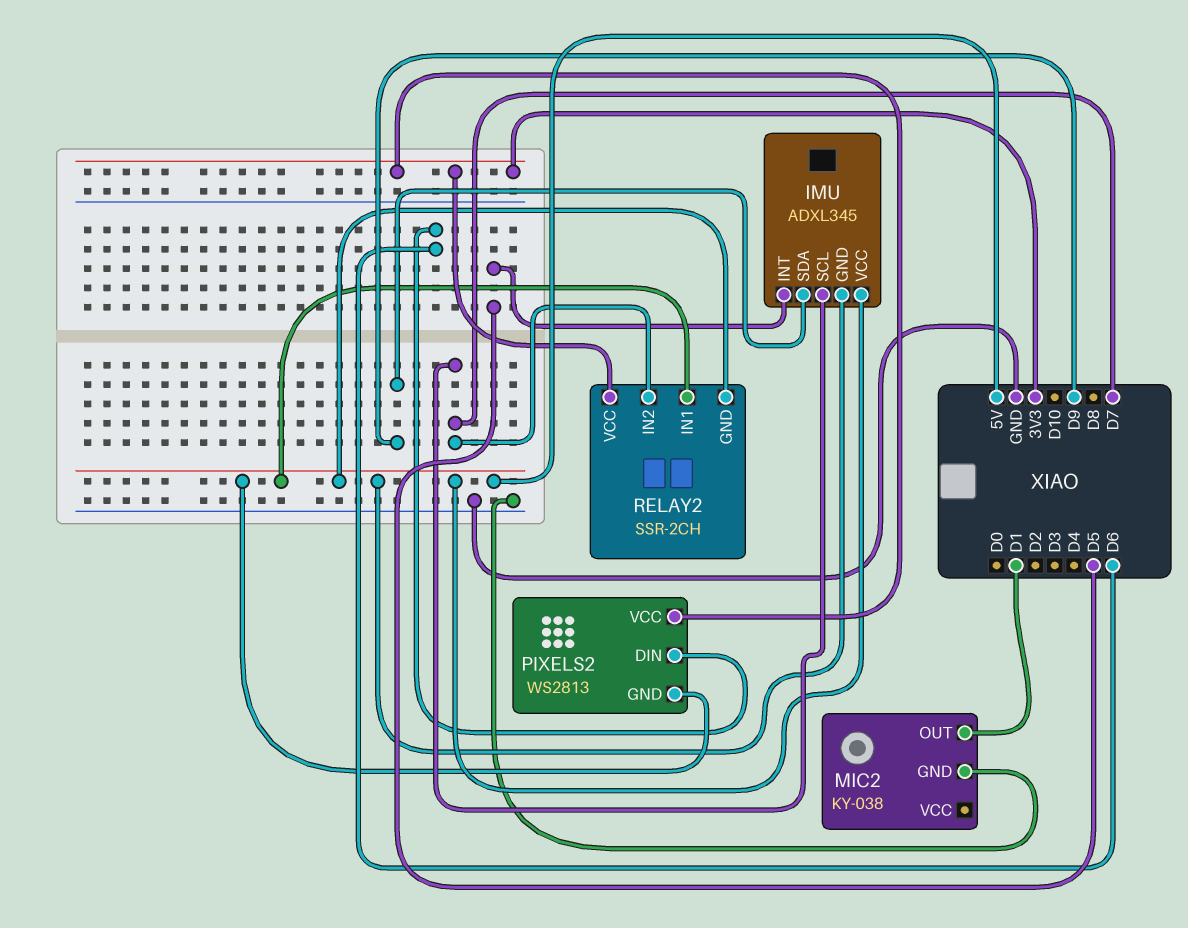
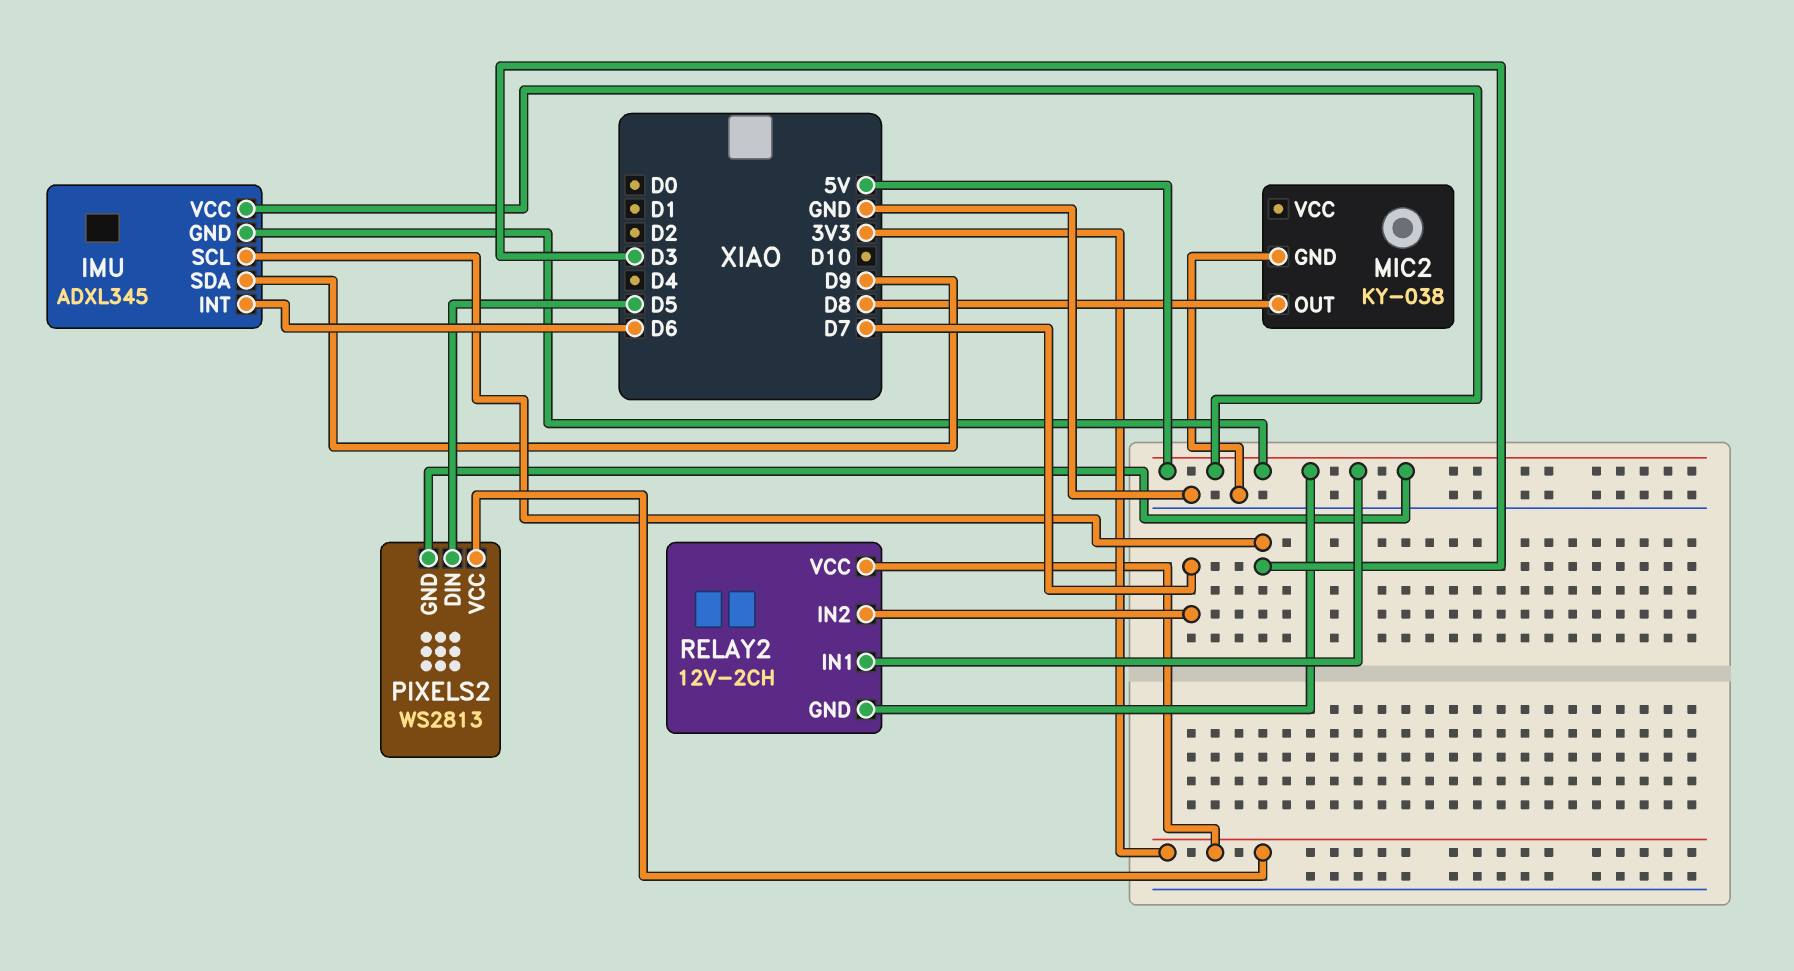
IMU pin INT: D5 -> D6
IMU pin SCL: D7 -> D3
MIC2 pin OUT: D1 -> D8
PIXELS2 pin DIN: D6 -> D5
RELAY2: SSR-2CH -> 12V-2CH

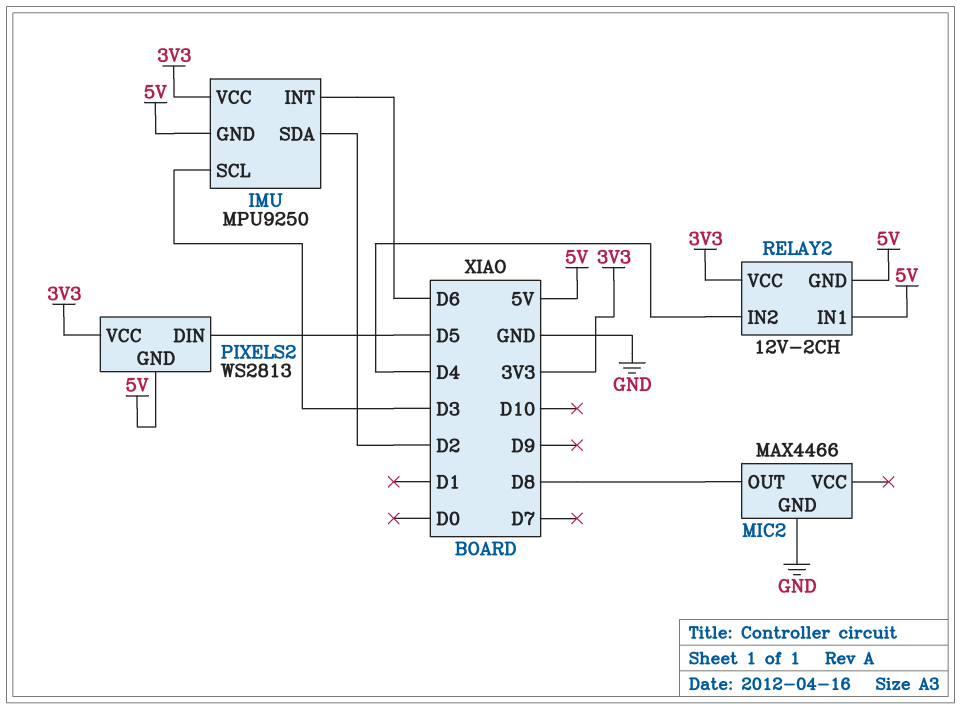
IMU: ADXL345 -> MPU9250
IMU pin SDA: D9 -> D2
IMU pin VCC: 5V -> 3V3
MIC2: KY-038 -> MAX4466
RELAY2 pin IN2: D7 -> D4

